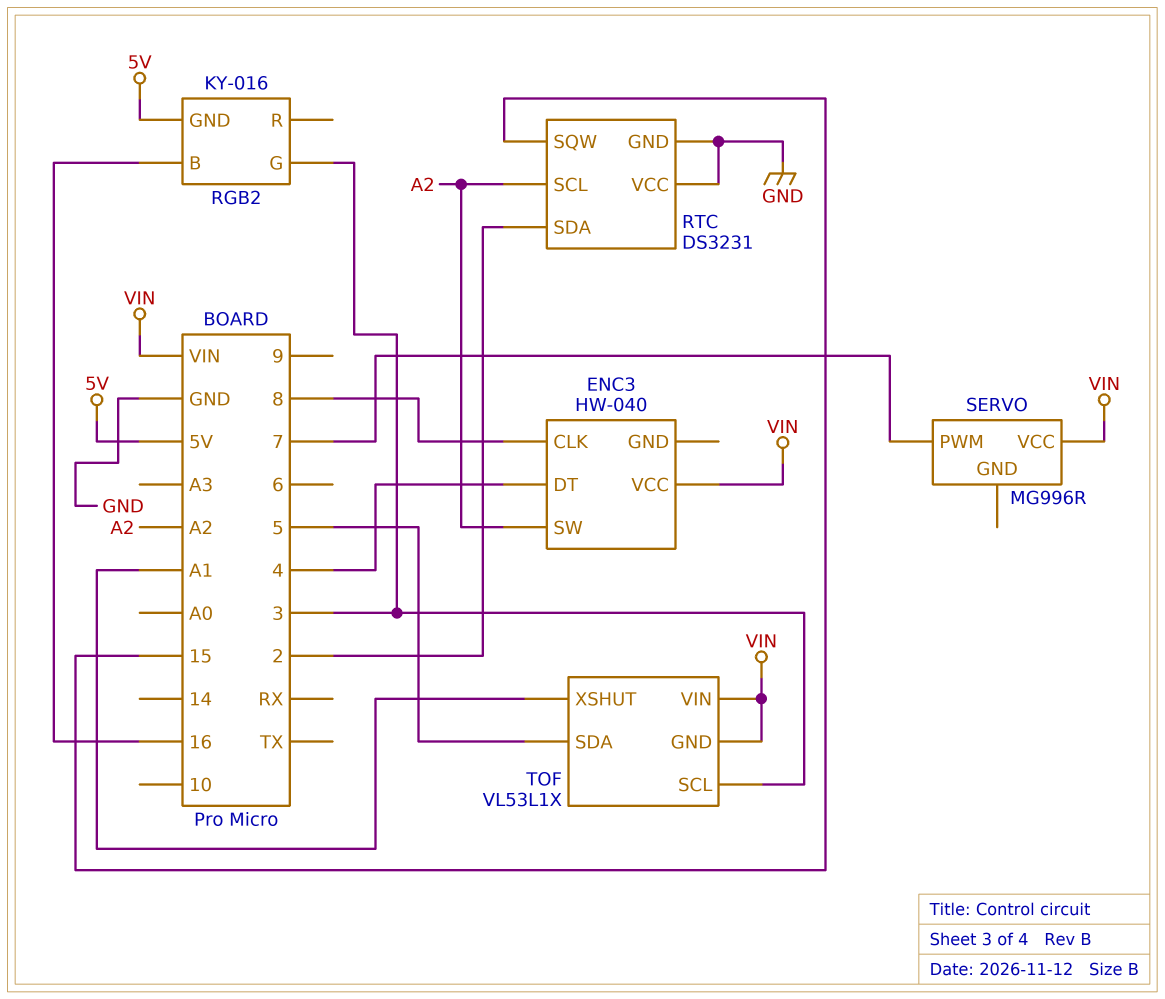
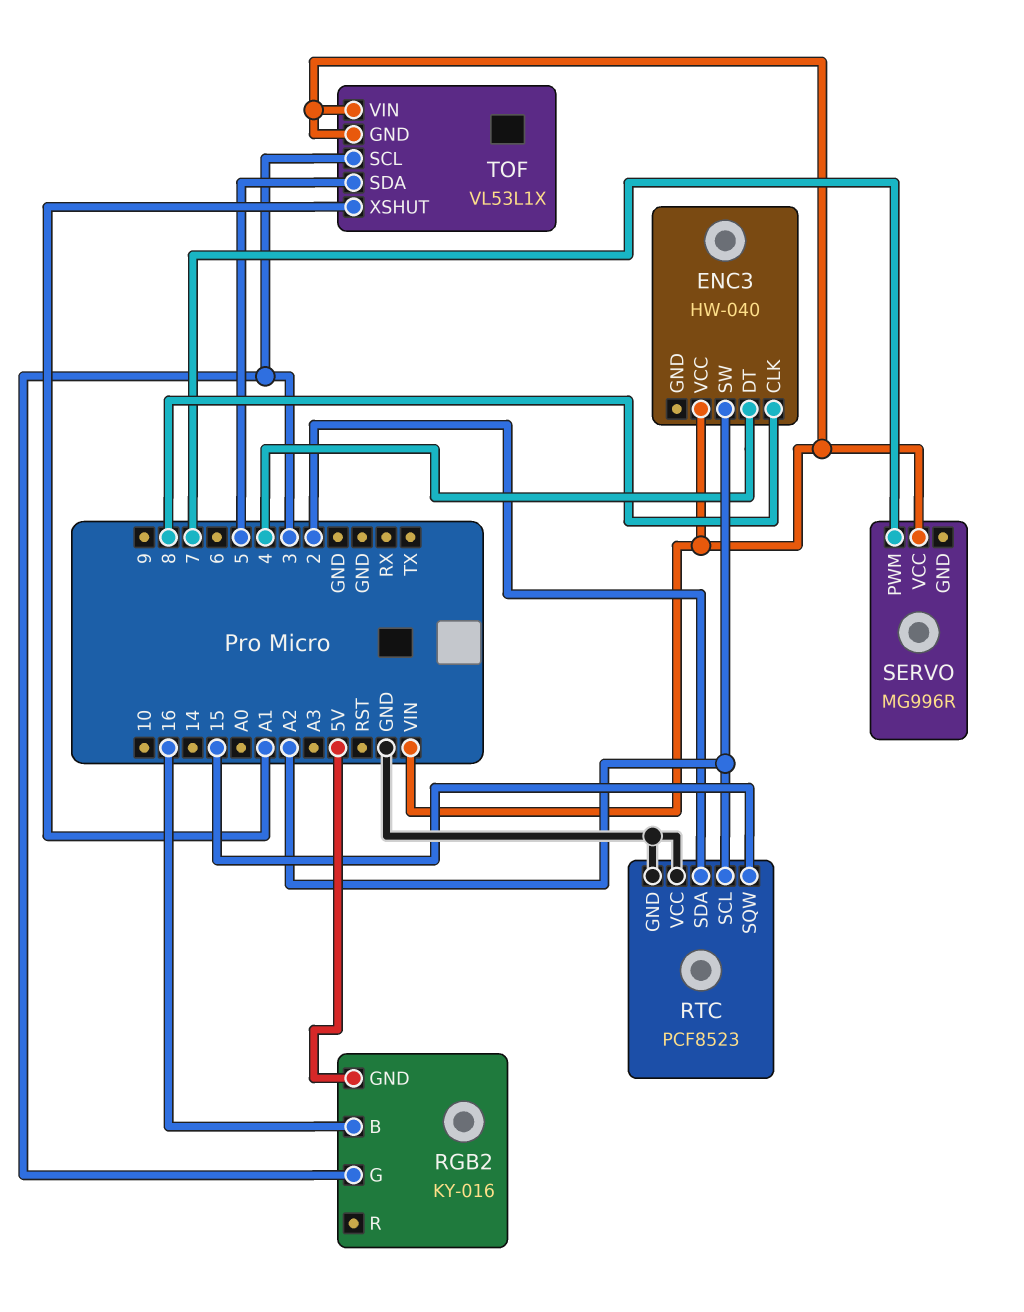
RTC: DS3231 -> PCF8523

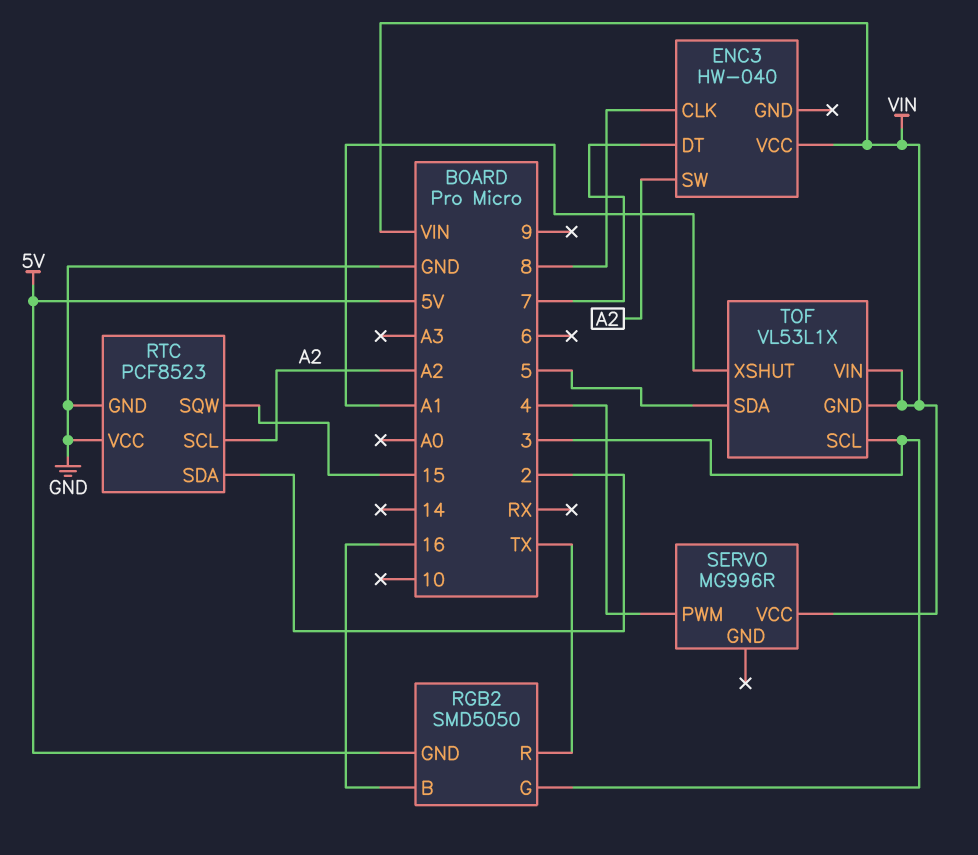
ENC3 pin DT: 4 -> 7
RGB2: KY-016 -> SMD5050
RGB2 pin R: none -> TX
SERVO pin PWM: 7 -> 4

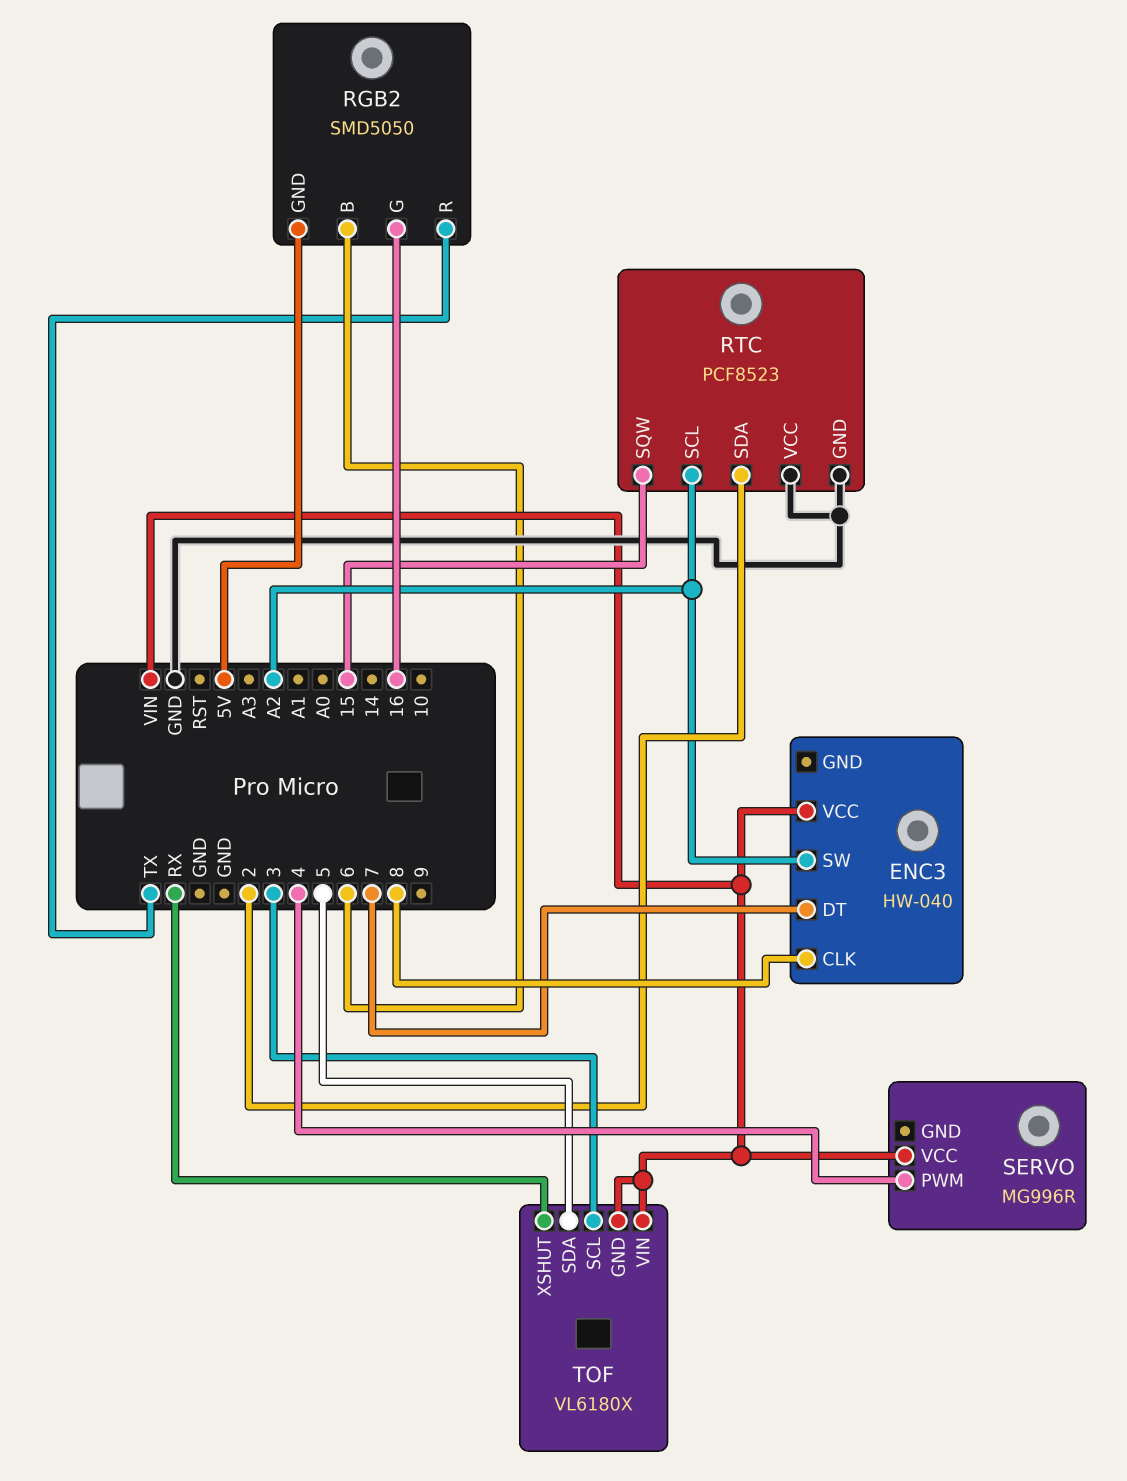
RGB2 pin B: 16 -> 6
RGB2 pin G: 3 -> 16
TOF: VL53L1X -> VL6180X
TOF pin XSHUT: A1 -> RX

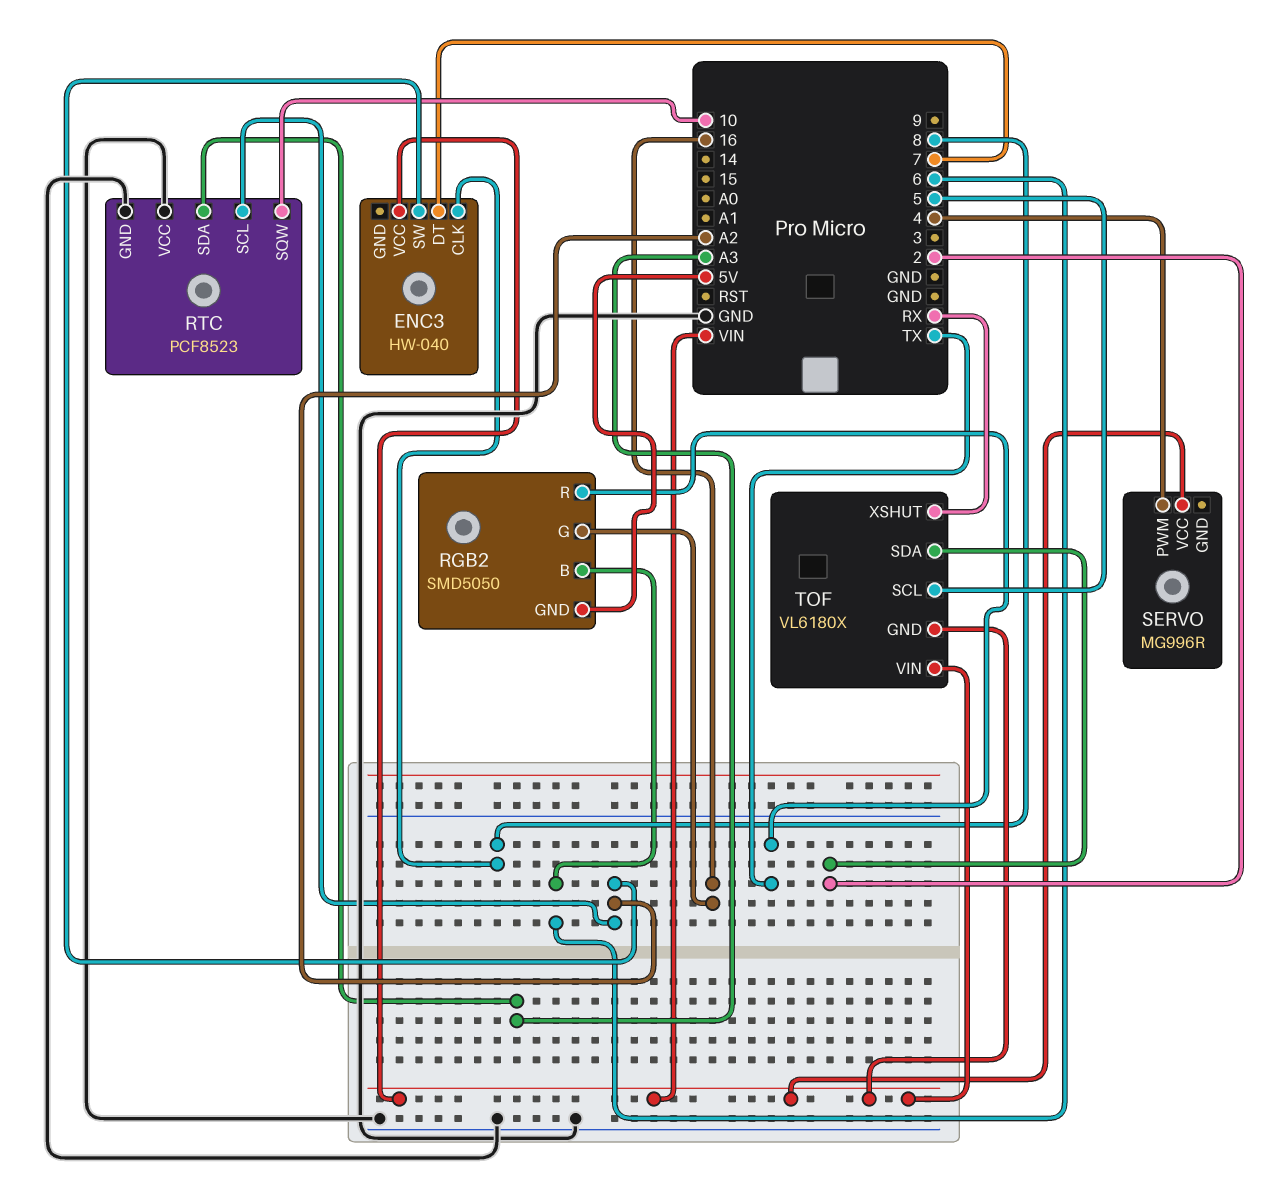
RTC pin SDA: 2 -> A3
RTC pin SQW: 15 -> 10
TOF pin SCL: 3 -> 5
TOF pin SDA: 5 -> 2

